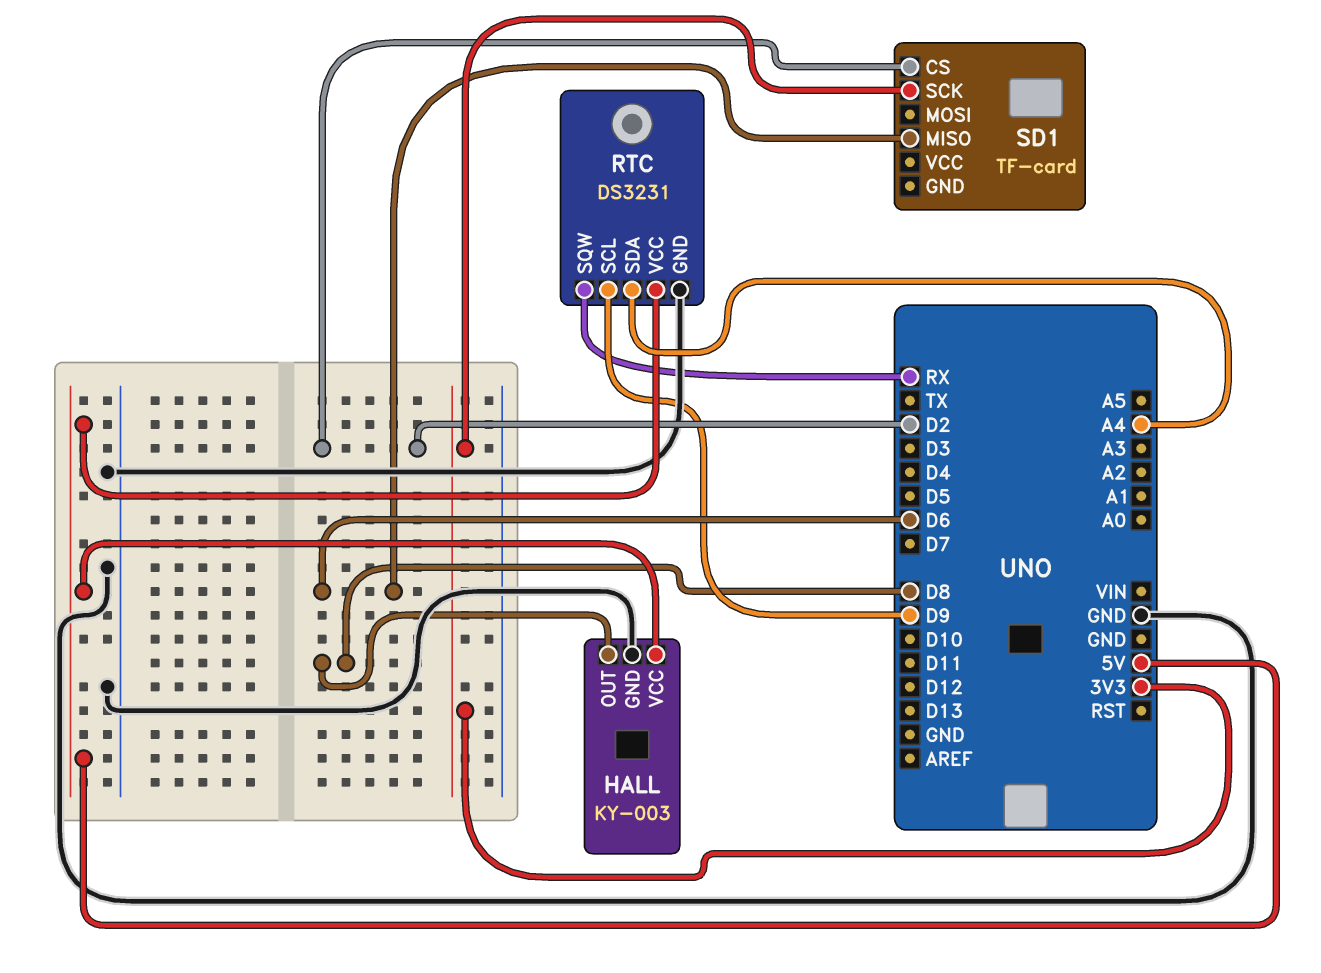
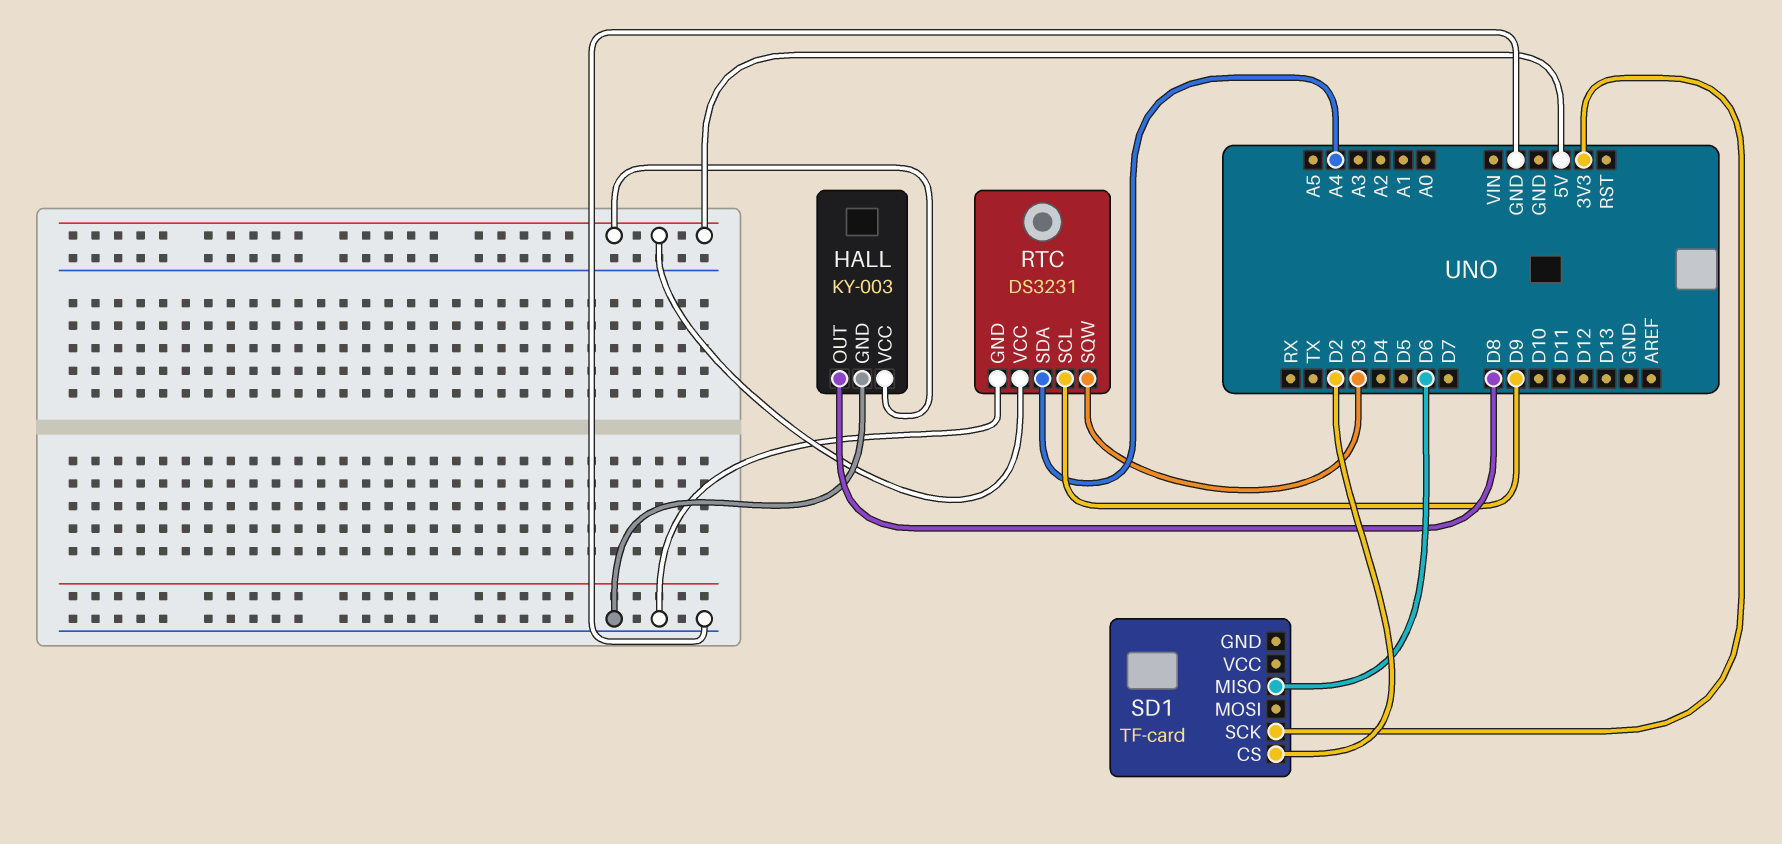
RTC pin SQW: RX -> D3

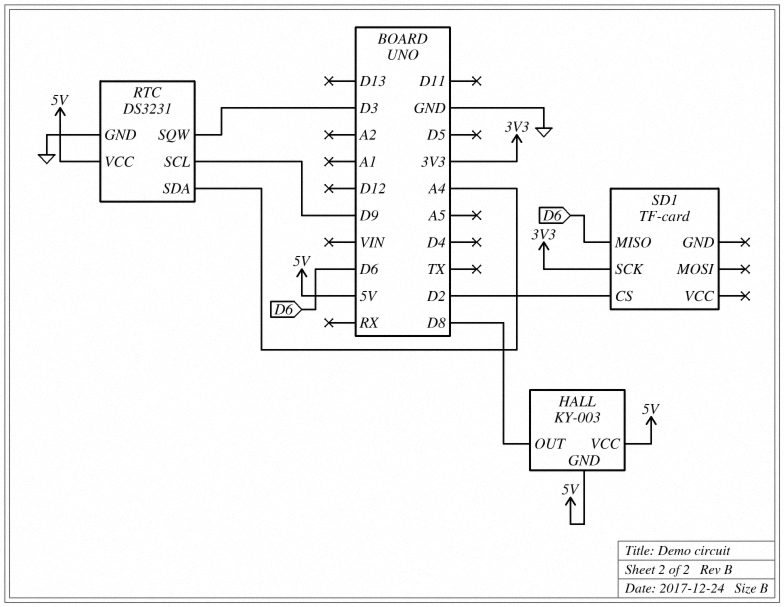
HALL pin GND: GND -> 5V

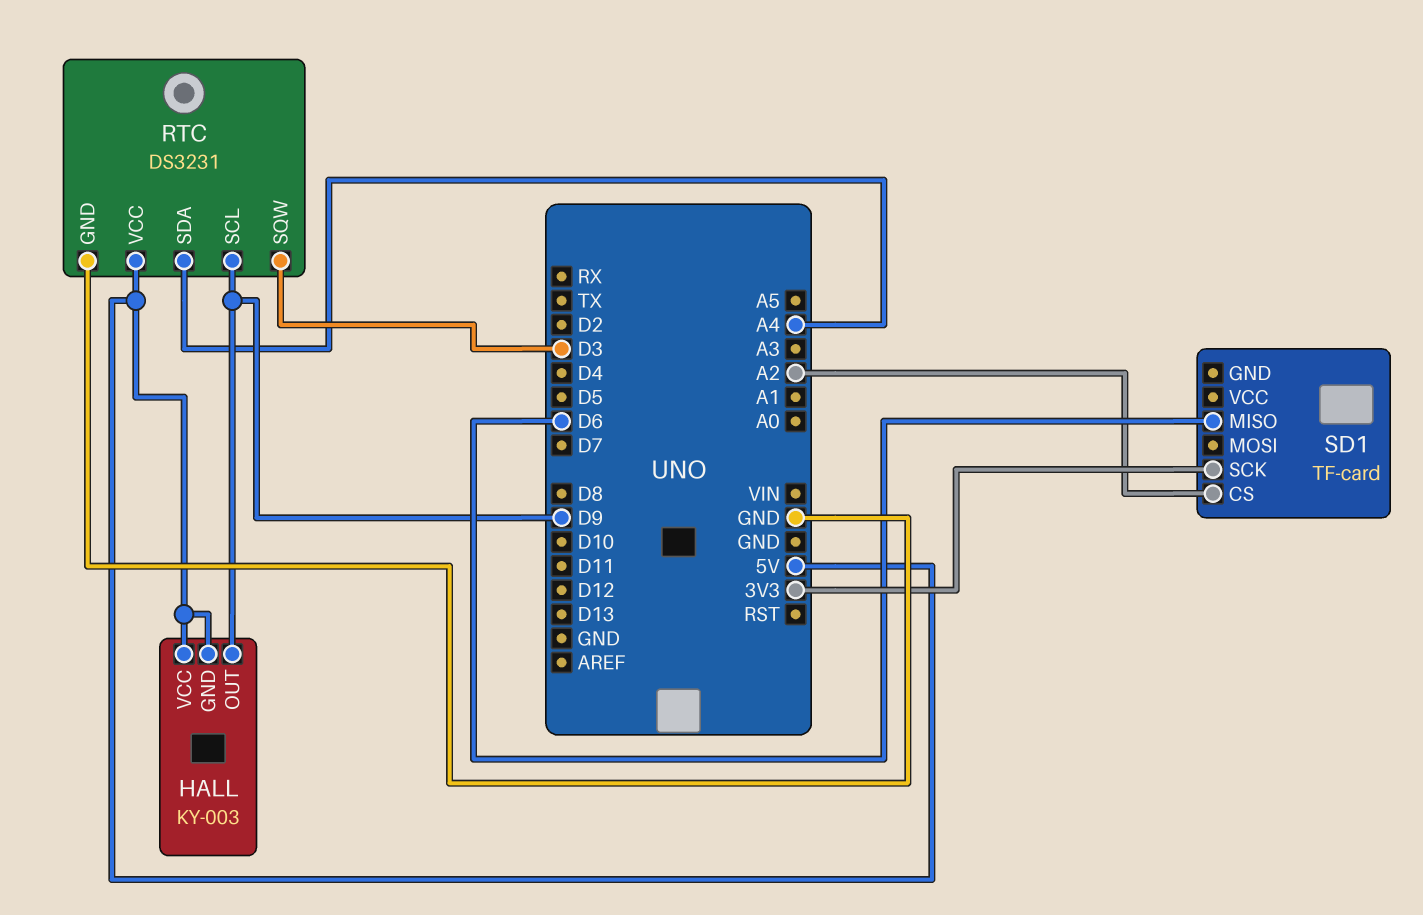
HALL pin OUT: D8 -> D9
SD1 pin CS: D2 -> A2

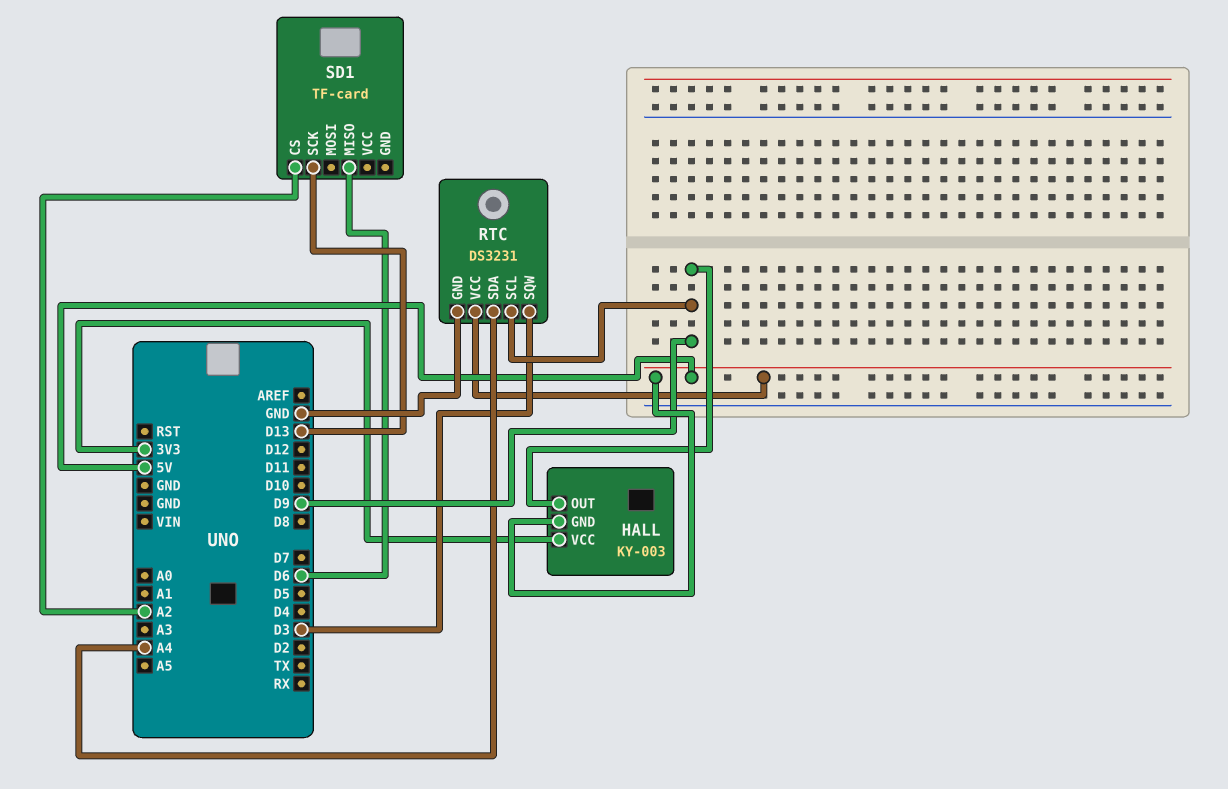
HALL pin VCC: 5V -> 3V3
SD1 pin SCK: 3V3 -> D13

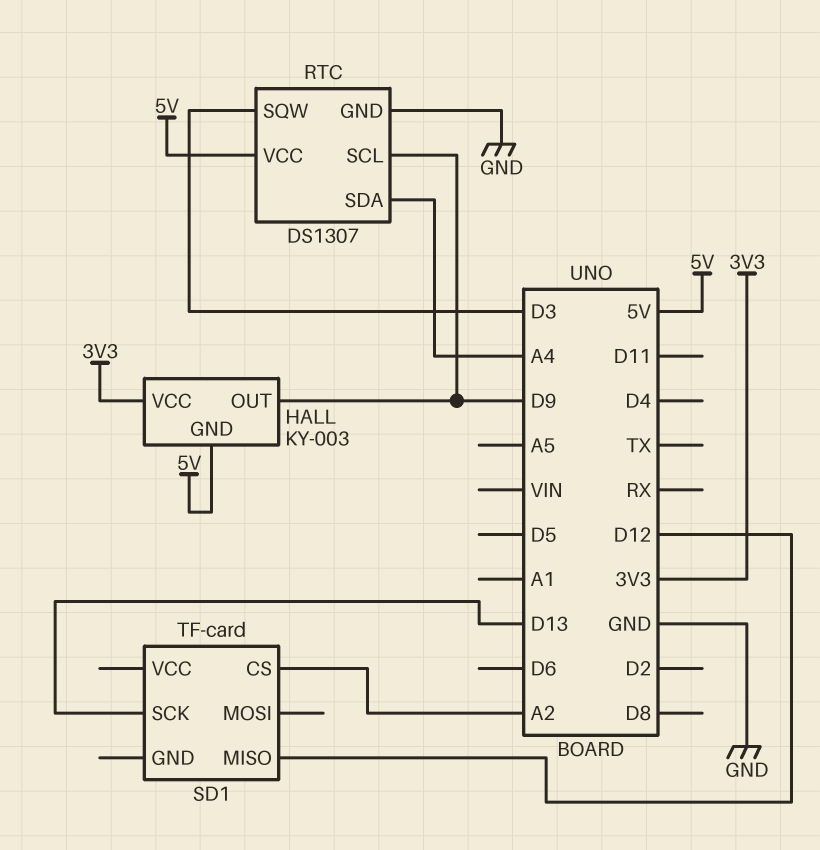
RTC: DS3231 -> DS1307
SD1 pin MISO: D6 -> D12

